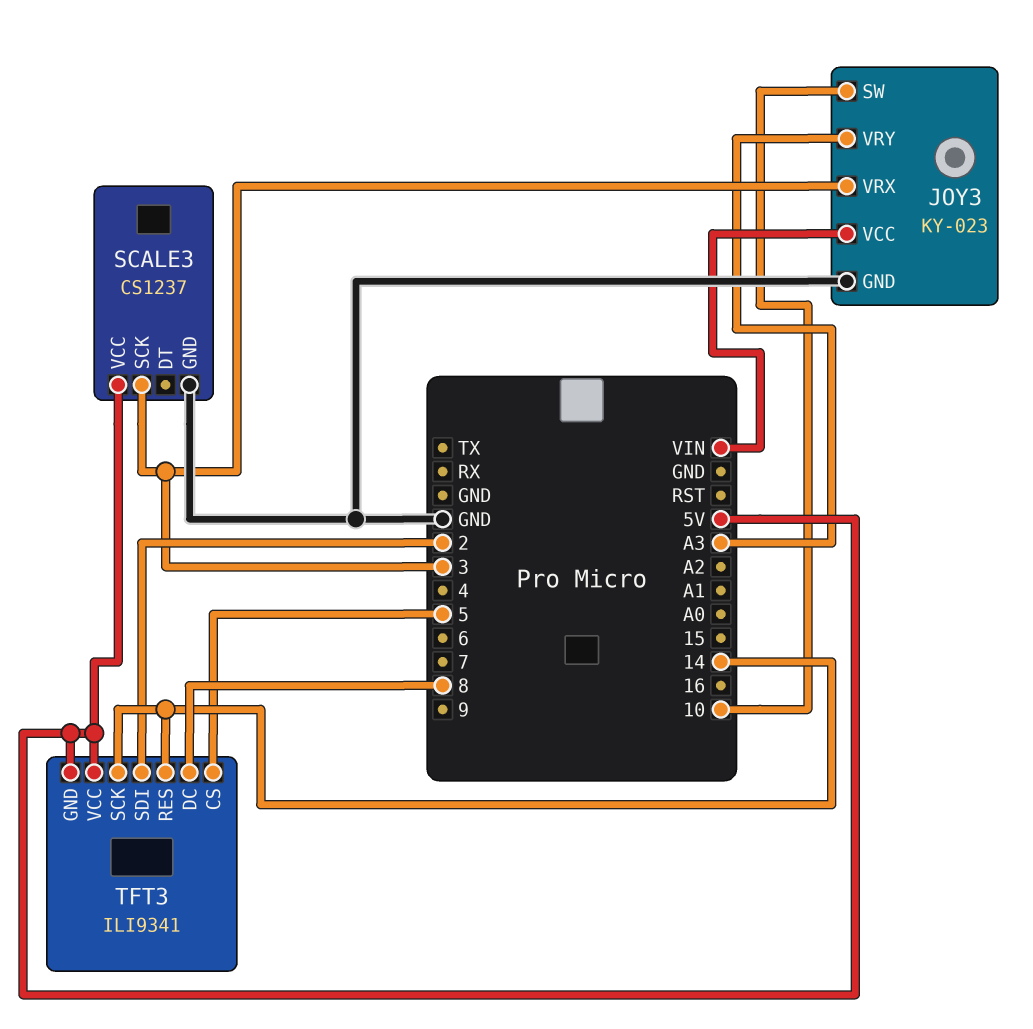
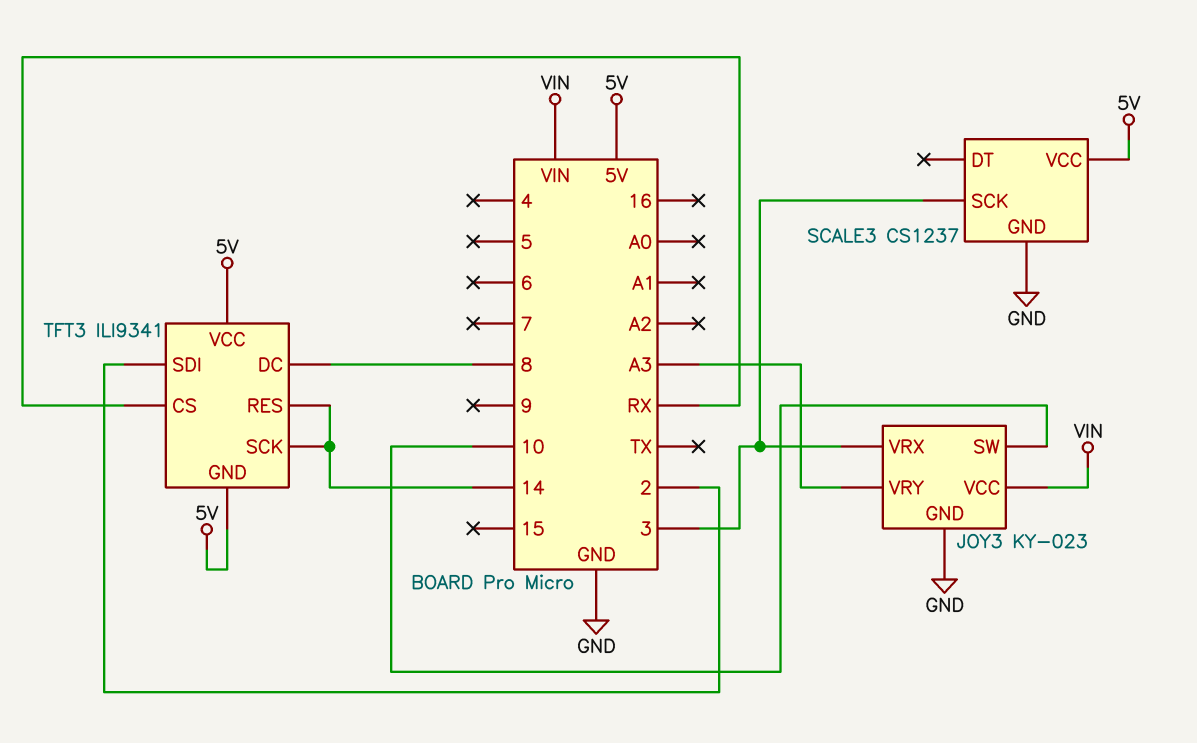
TFT3 pin CS: 5 -> RX

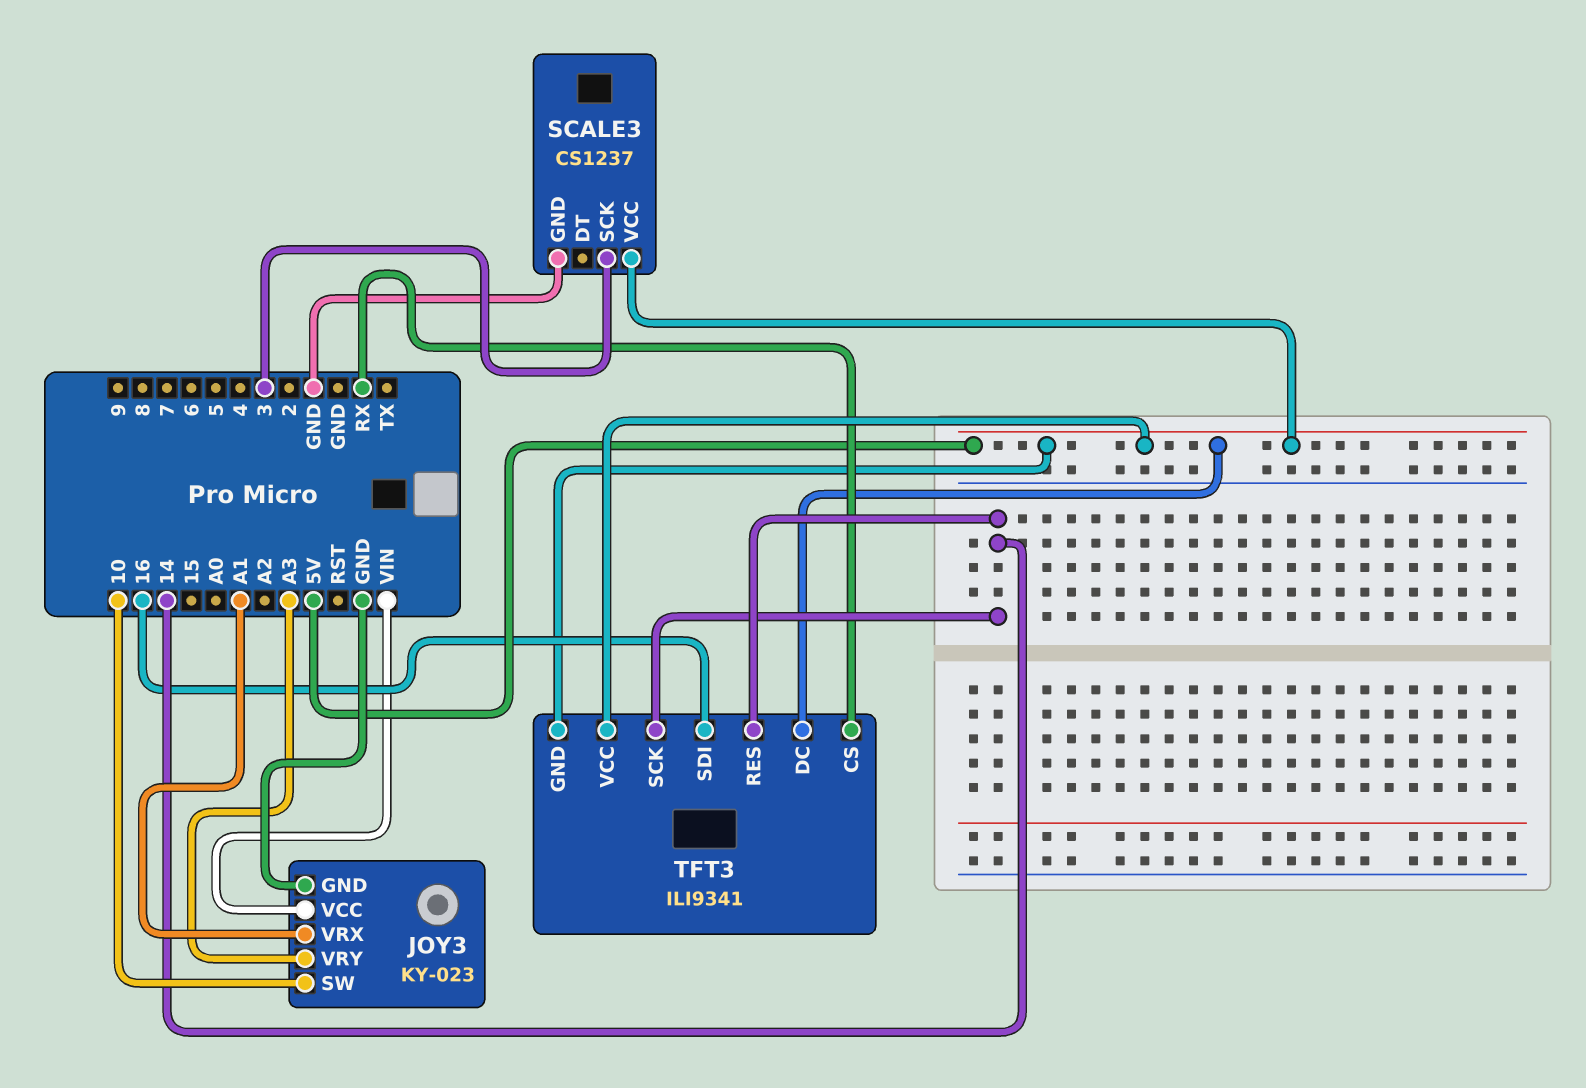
JOY3 pin VRX: 3 -> A1
TFT3 pin DC: 8 -> 5V
TFT3 pin SDI: 2 -> 16

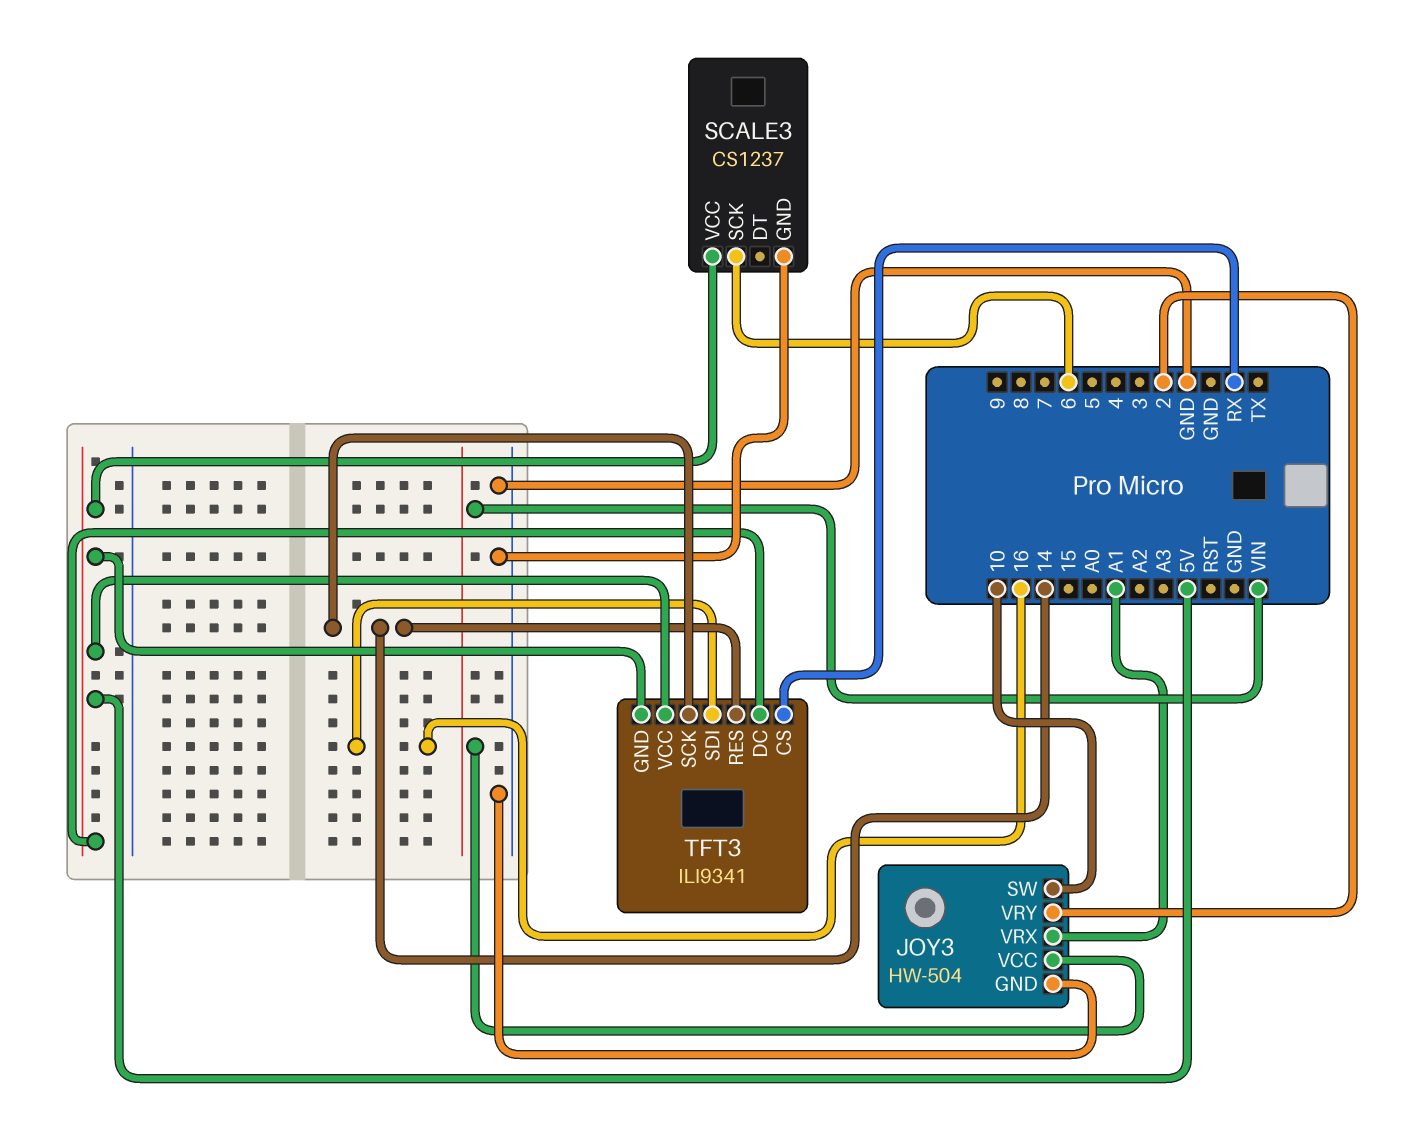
JOY3: KY-023 -> HW-504
JOY3 pin VRY: A3 -> 2
SCALE3 pin SCK: 3 -> 6

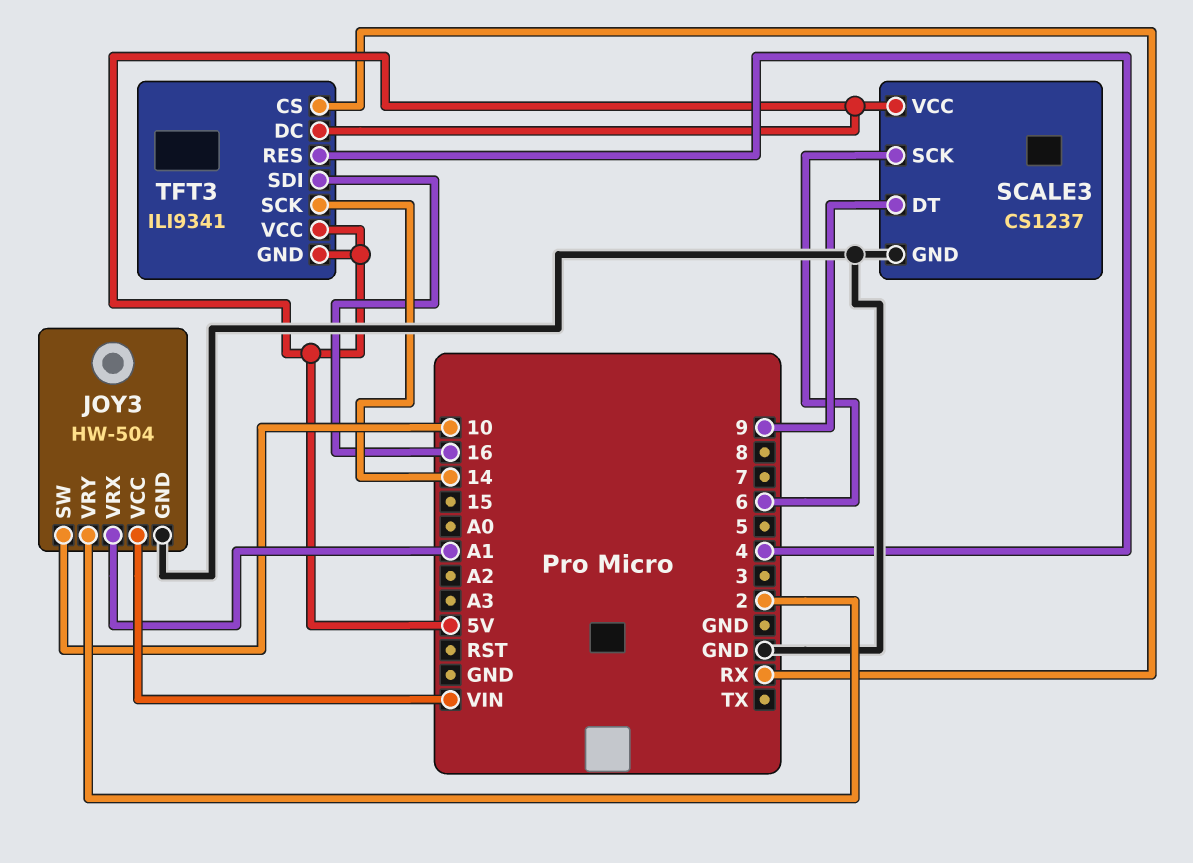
SCALE3 pin DT: none -> 9
TFT3 pin RES: 14 -> 4

